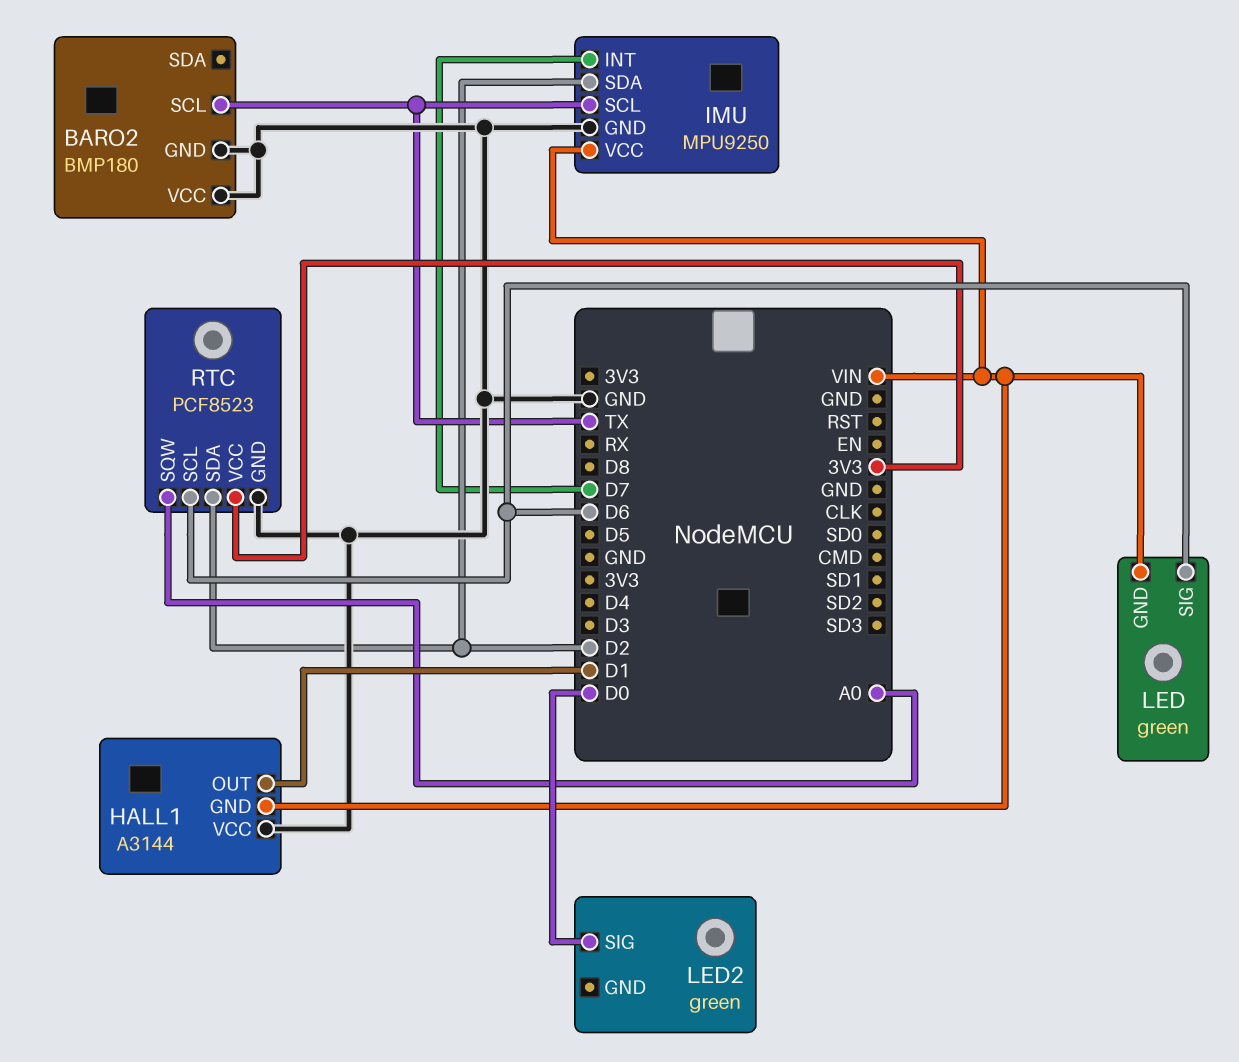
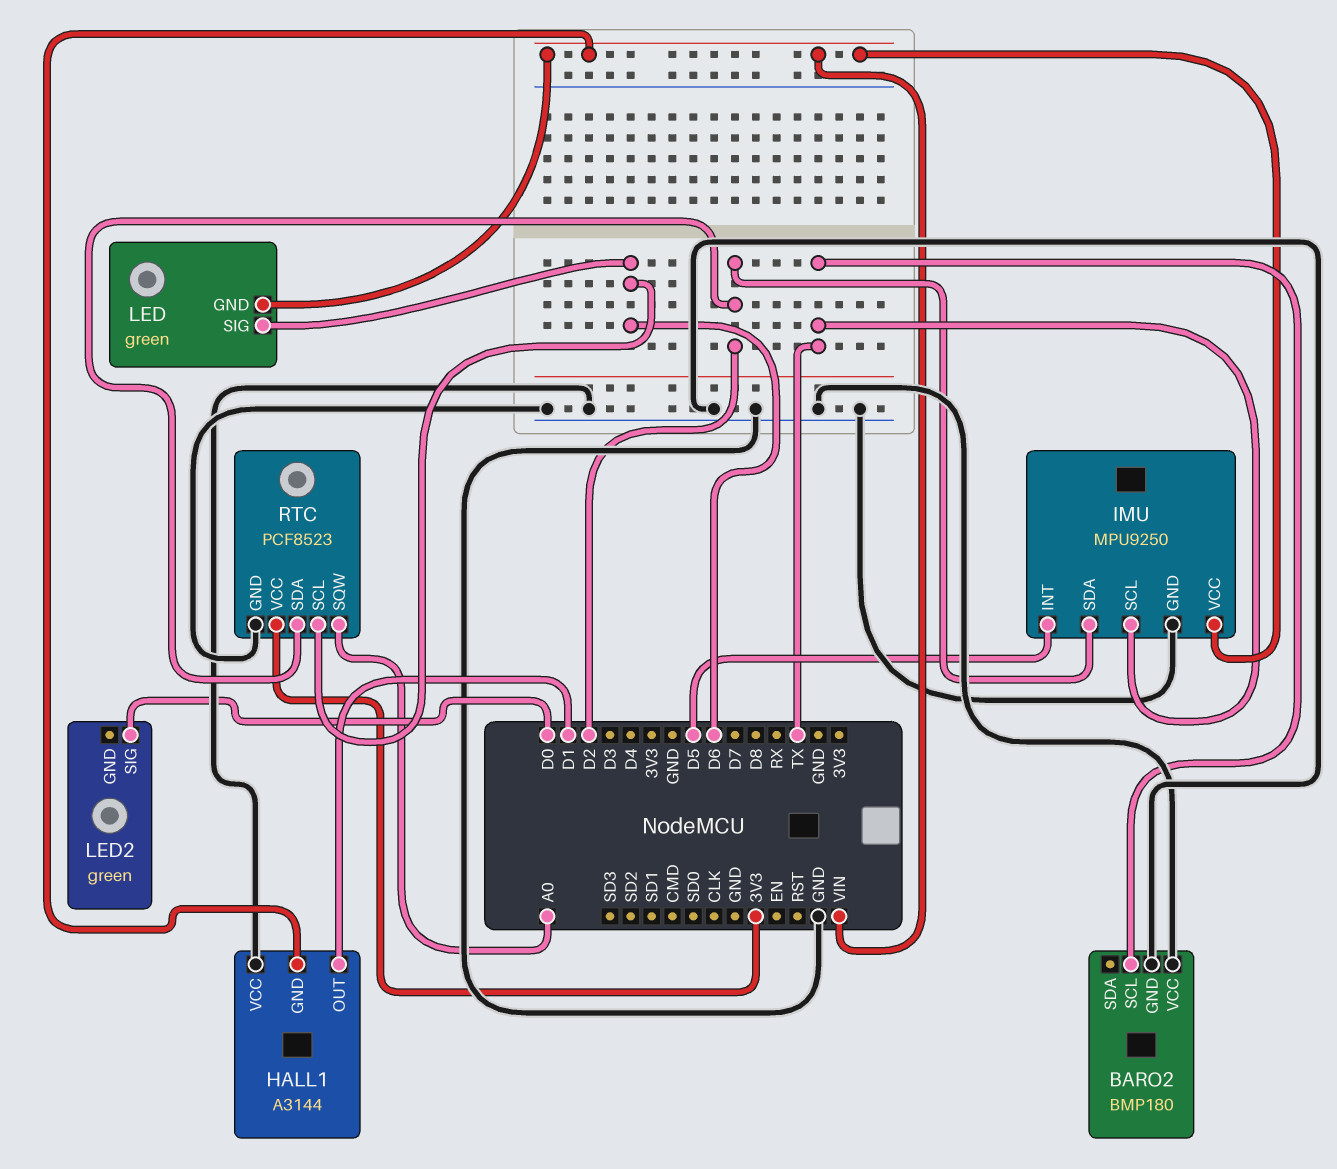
IMU pin INT: D7 -> D5

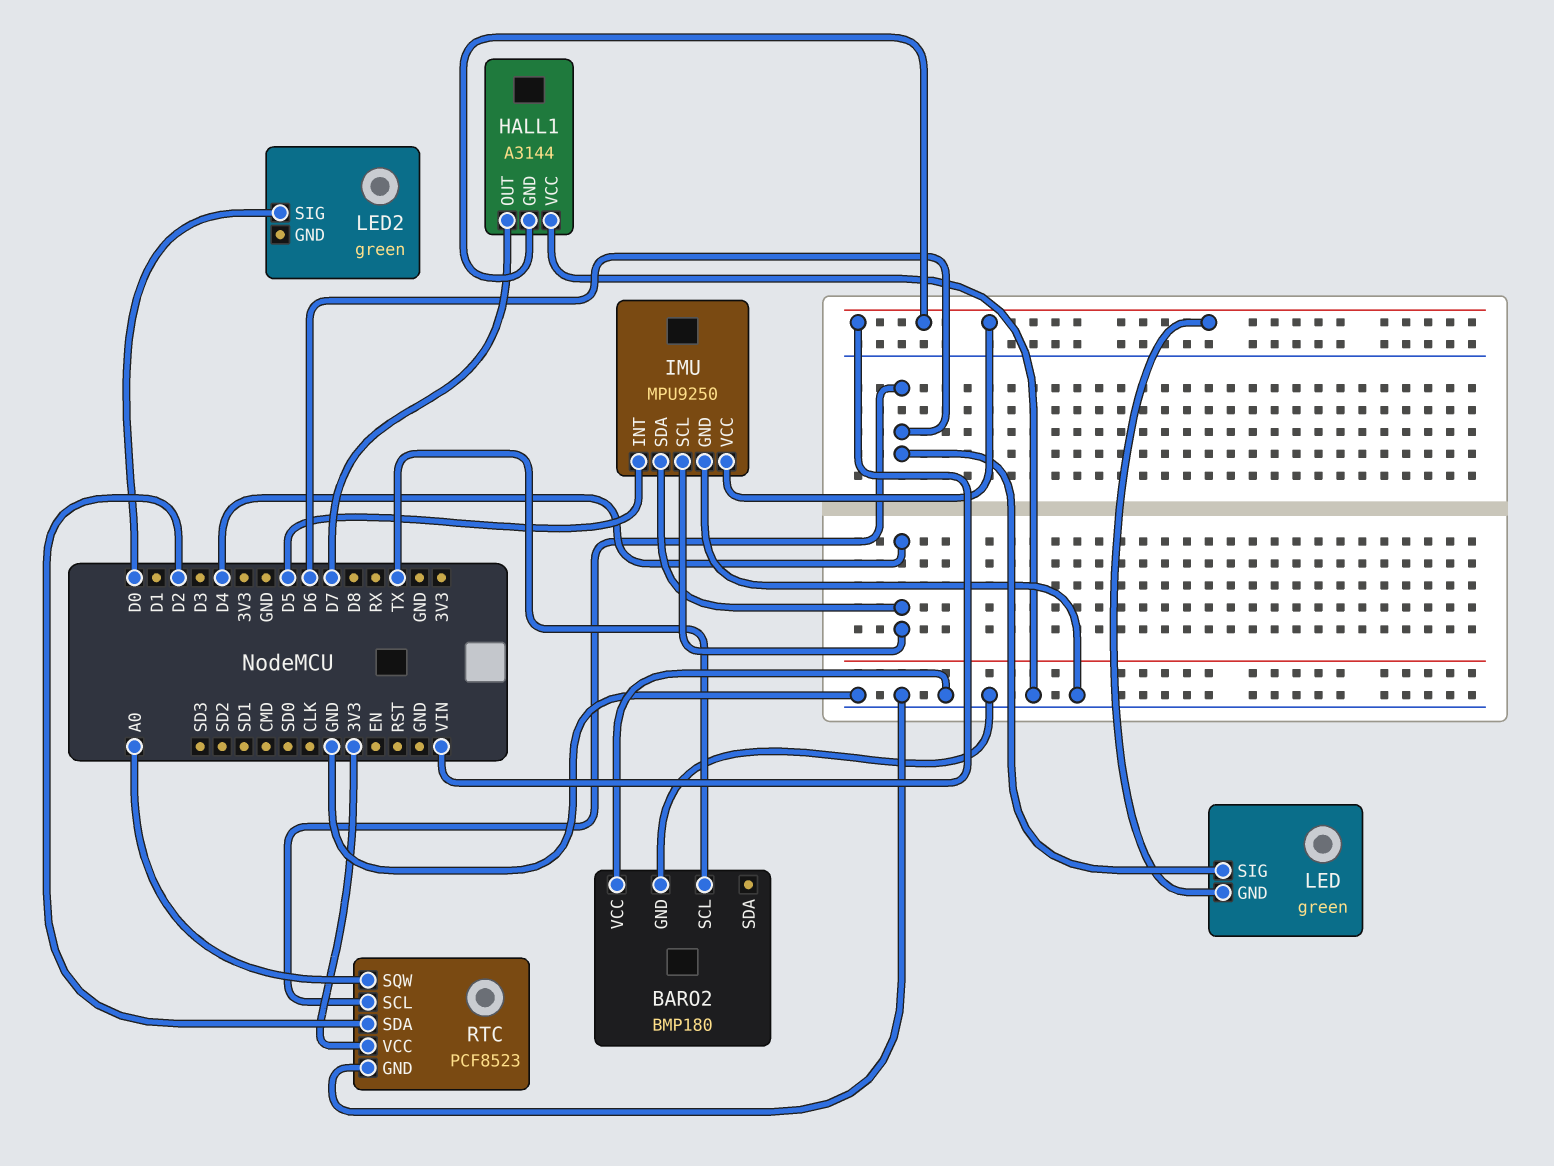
HALL1 pin OUT: D1 -> D7
IMU pin SCL: TX -> D4
IMU pin SDA: D2 -> D4

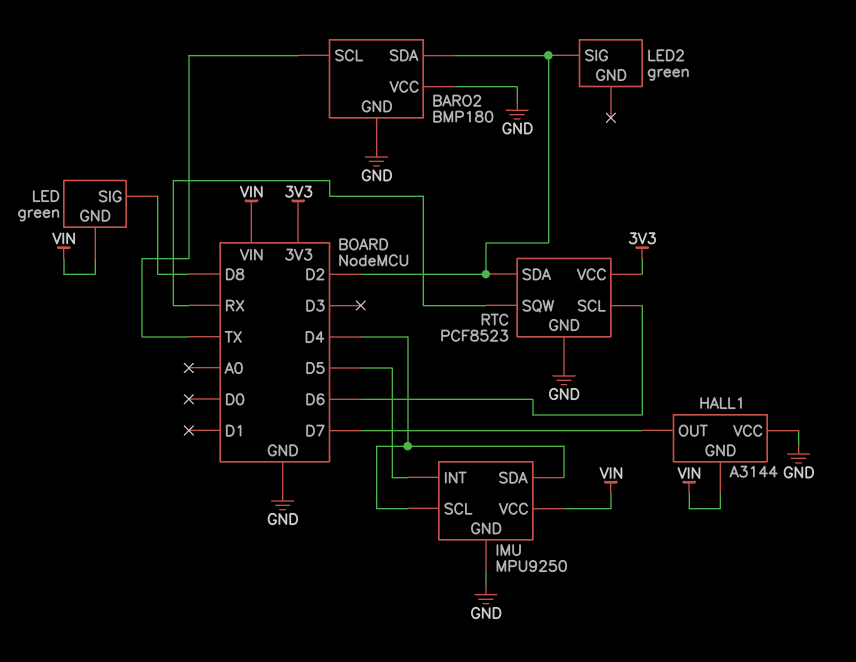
BARO2 pin SDA: none -> D2
LED pin SIG: D6 -> D8
LED2 pin SIG: D0 -> D2
RTC pin SQW: A0 -> RX

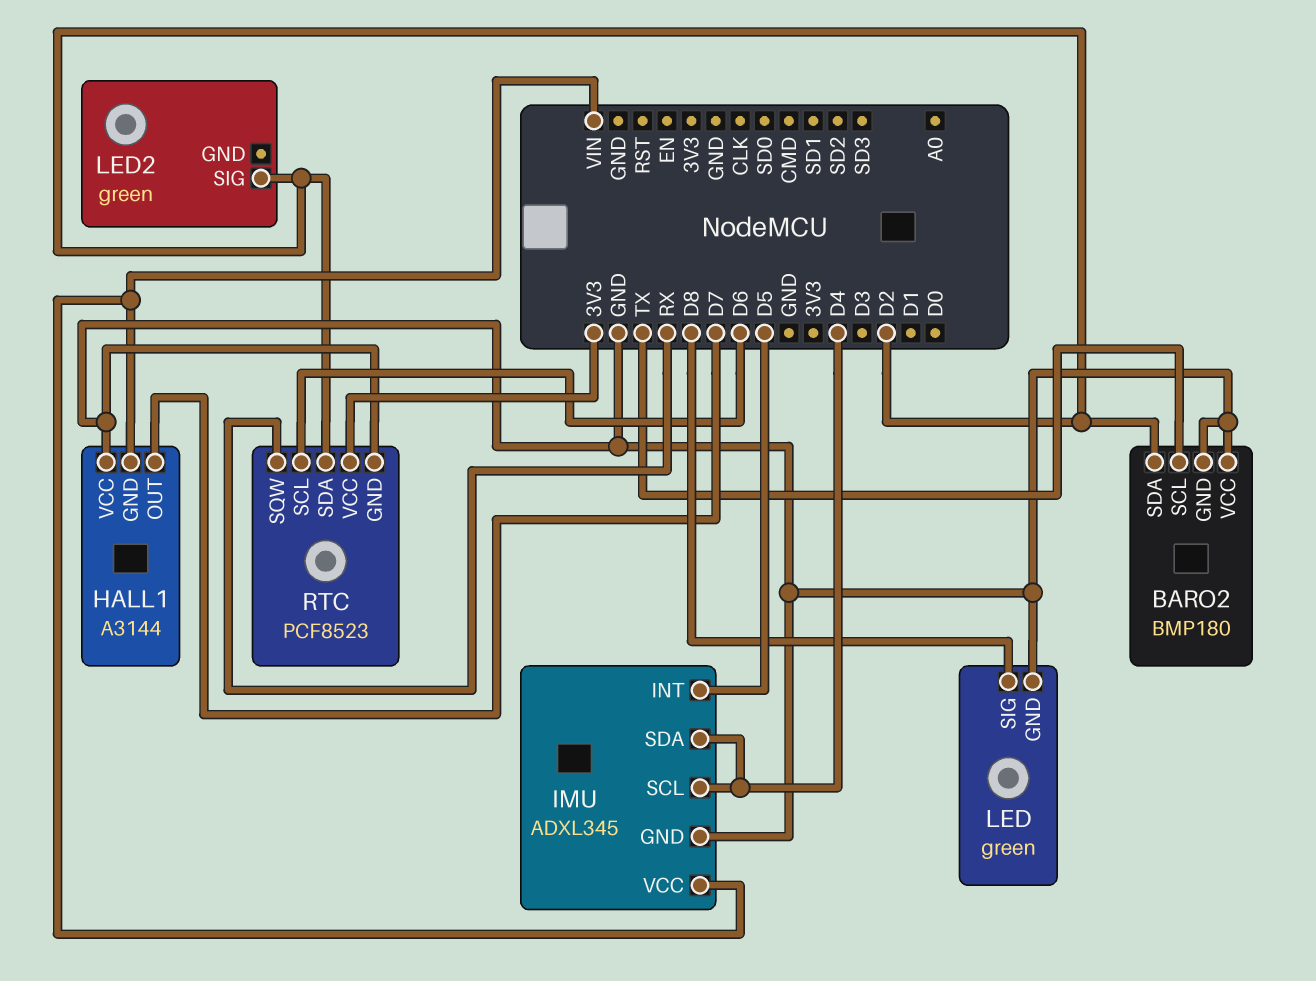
IMU: MPU9250 -> ADXL345
LED pin GND: VIN -> GND

